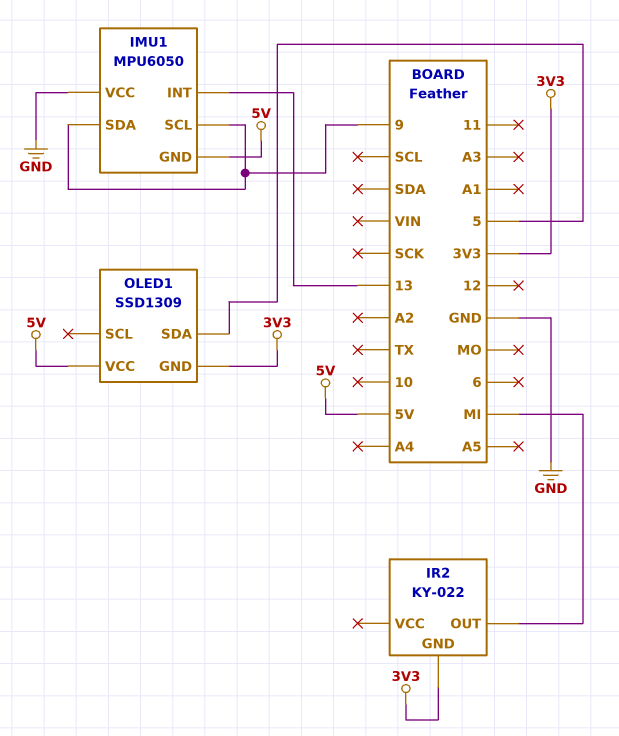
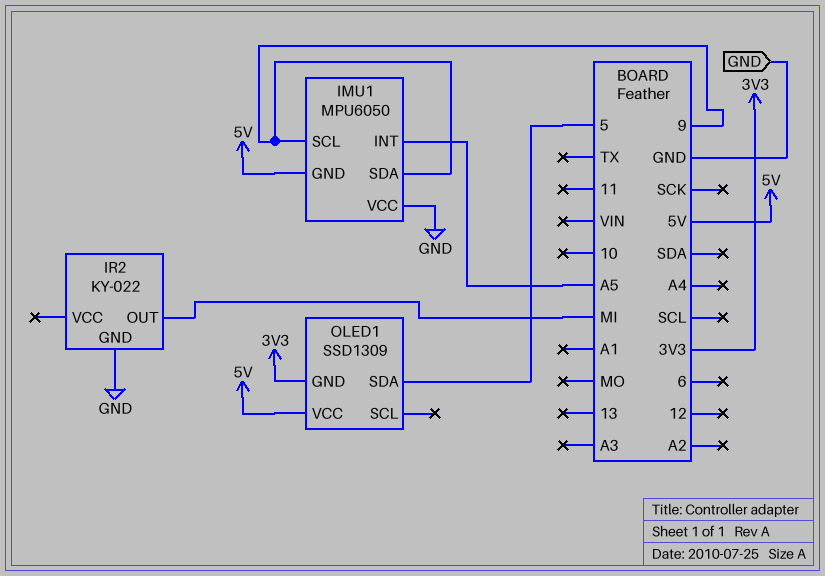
IMU1 pin INT: 13 -> A5
IR2 pin GND: 3V3 -> GND

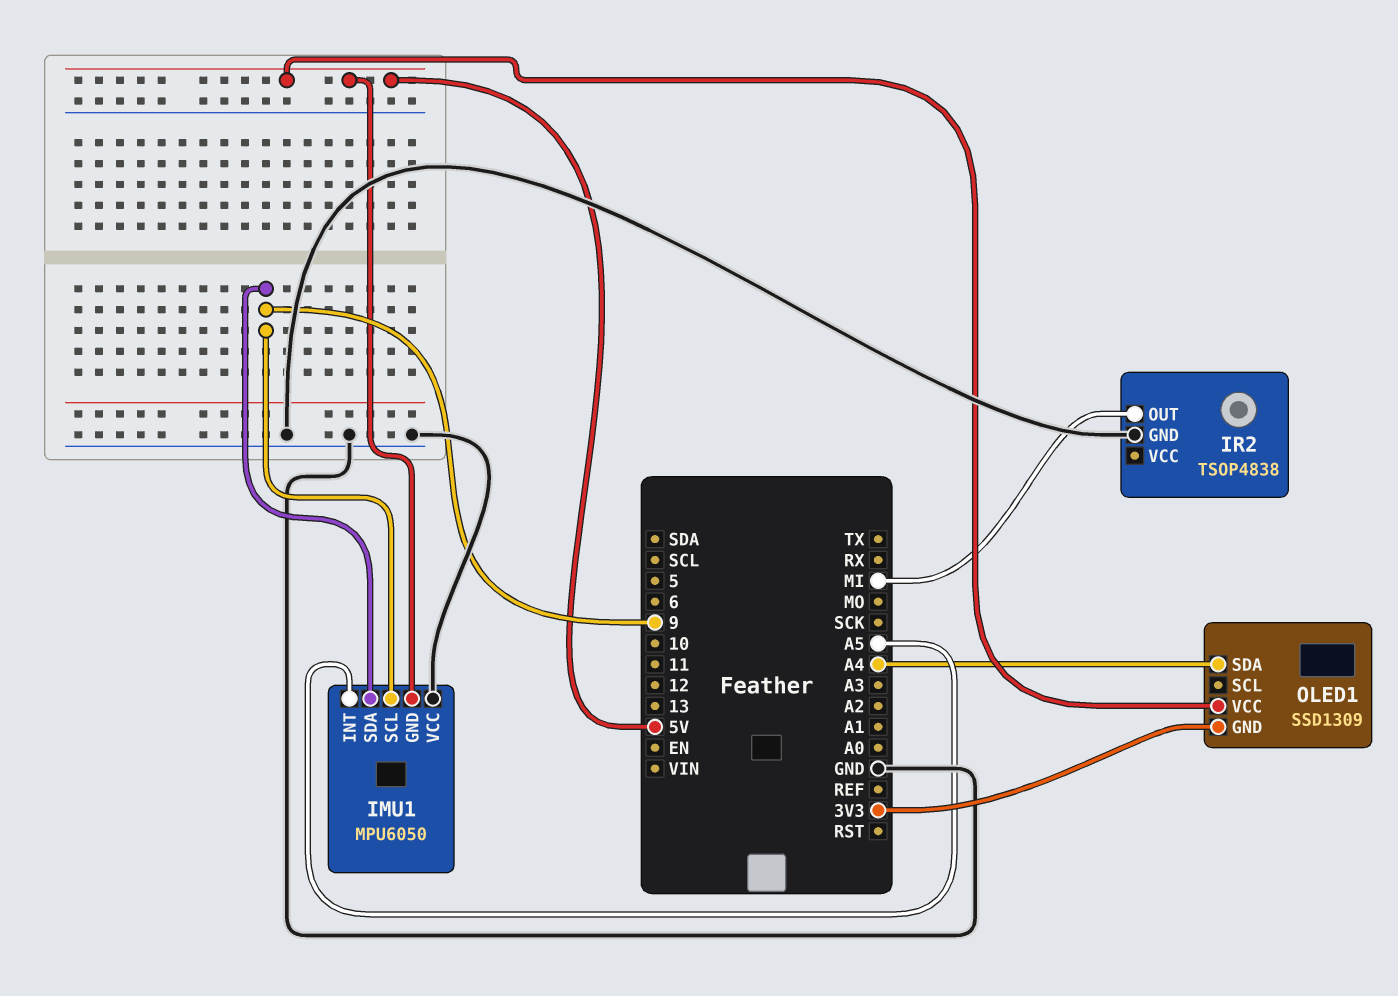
IR2: KY-022 -> TSOP4838
OLED1 pin SDA: 5 -> A4

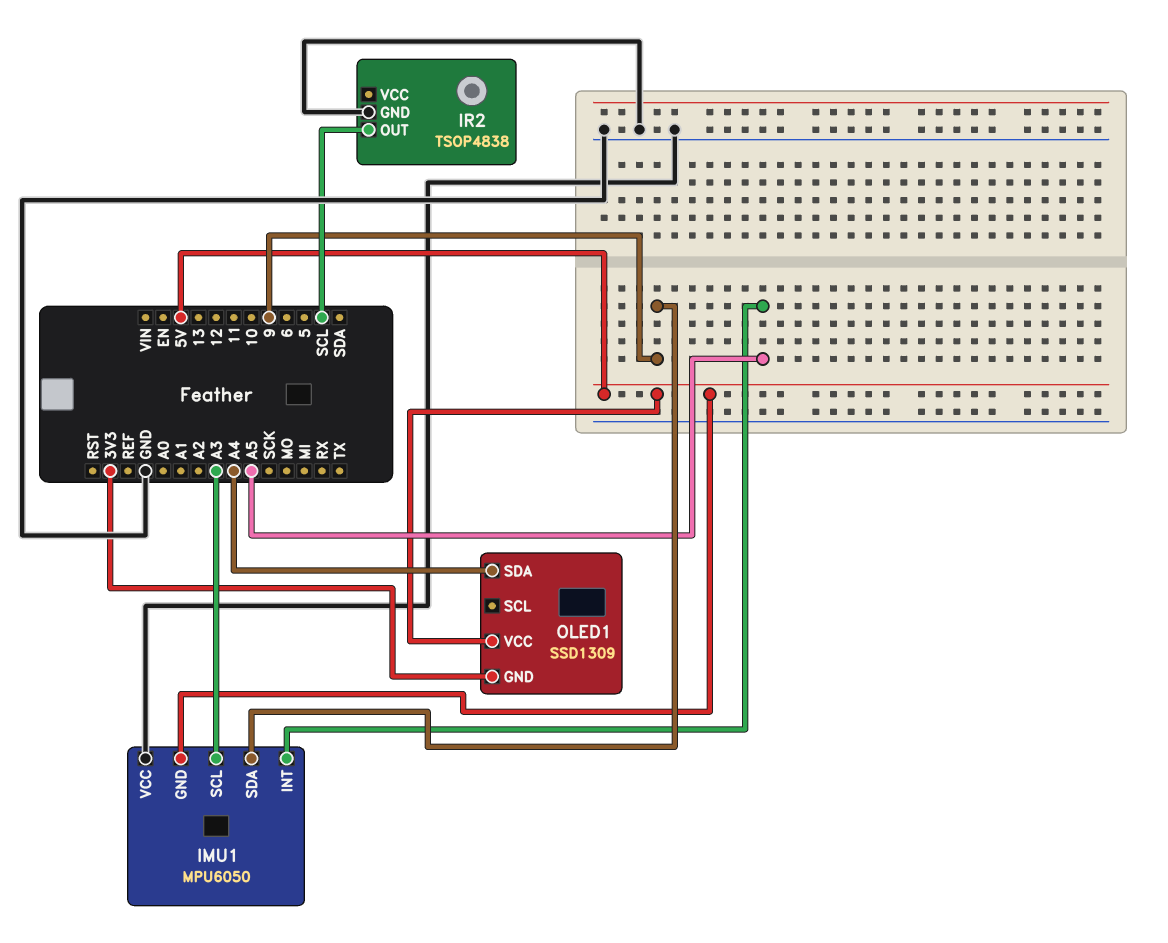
IMU1 pin SCL: 9 -> A3
IR2 pin OUT: MI -> SCL

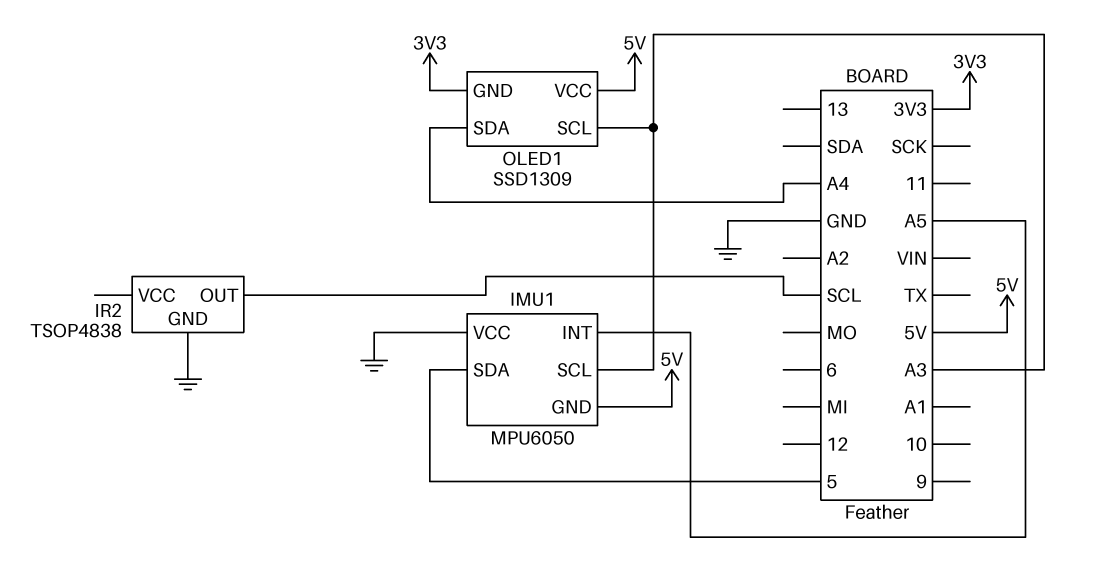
IMU1 pin SDA: 9 -> 5
OLED1 pin SCL: none -> A3

